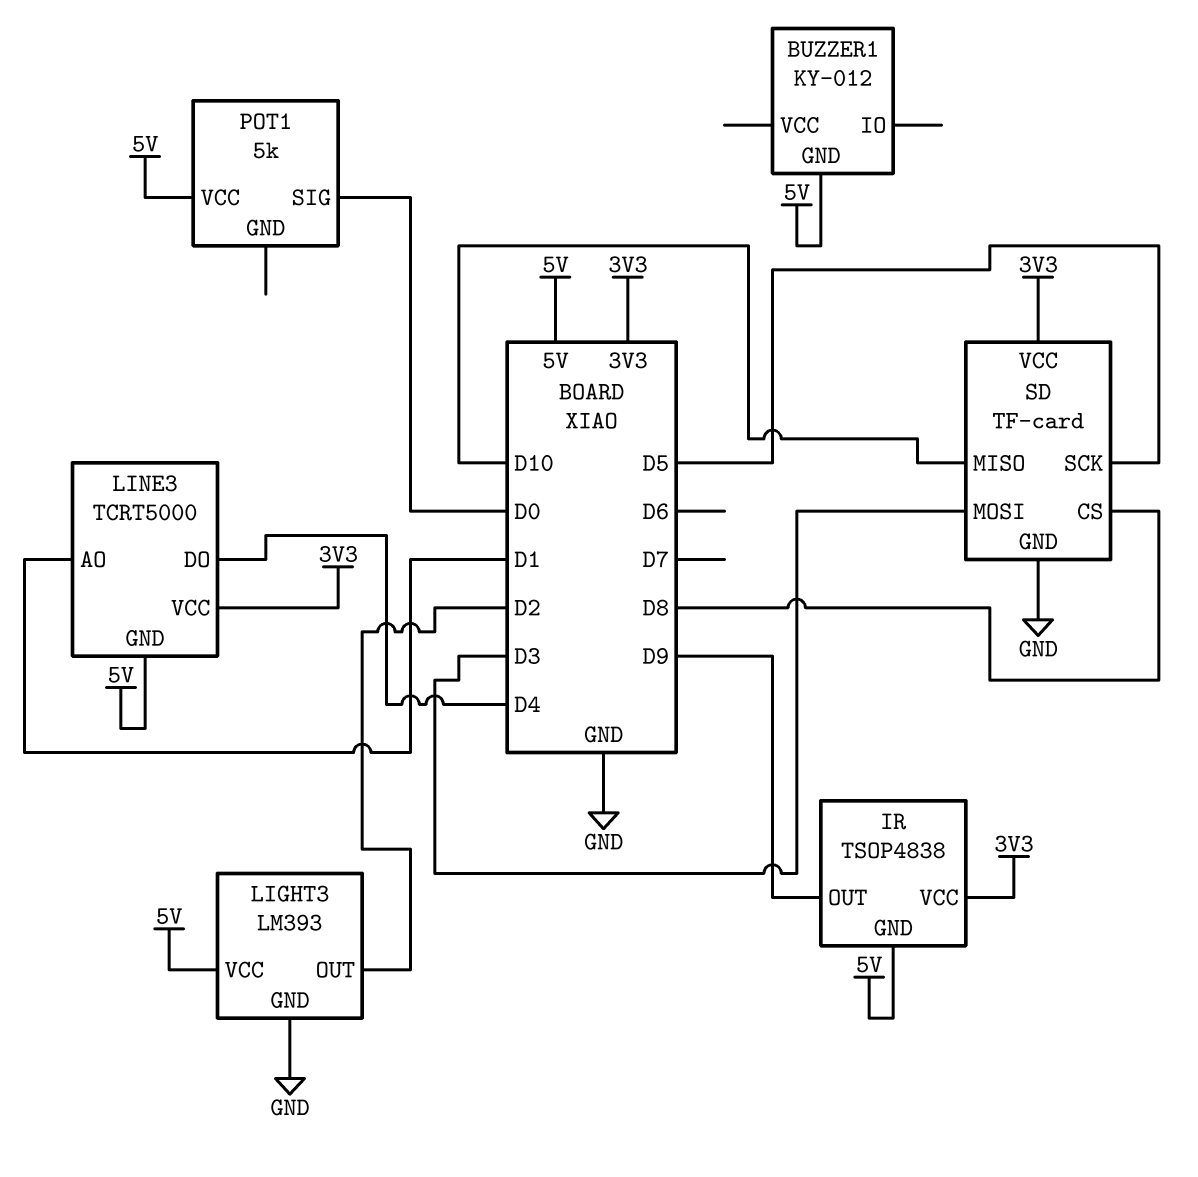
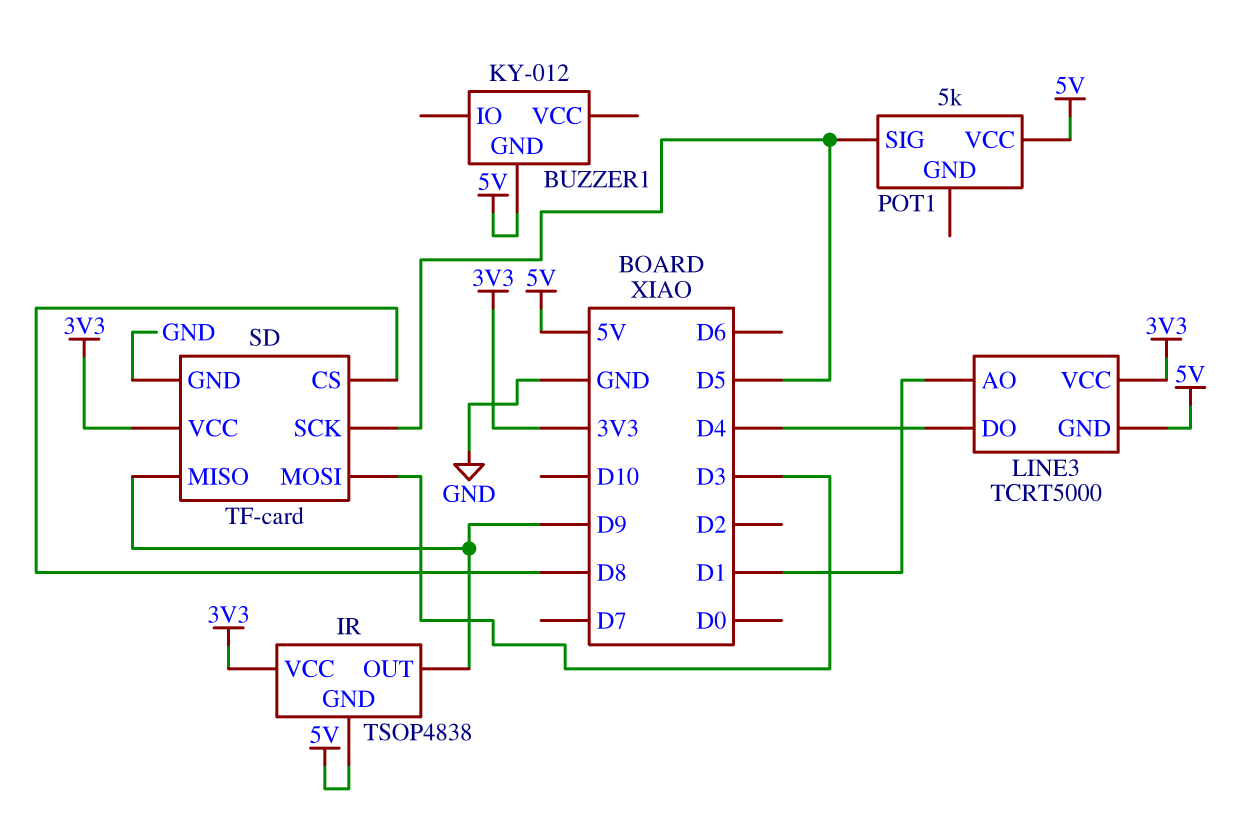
LIGHT3: LM393 -> none
LIGHT3 pin GND: GND -> none
LIGHT3 pin OUT: D2 -> none
LIGHT3 pin VCC: 5V -> none
POT1 pin SIG: D0 -> D5
SD pin MISO: D10 -> D9

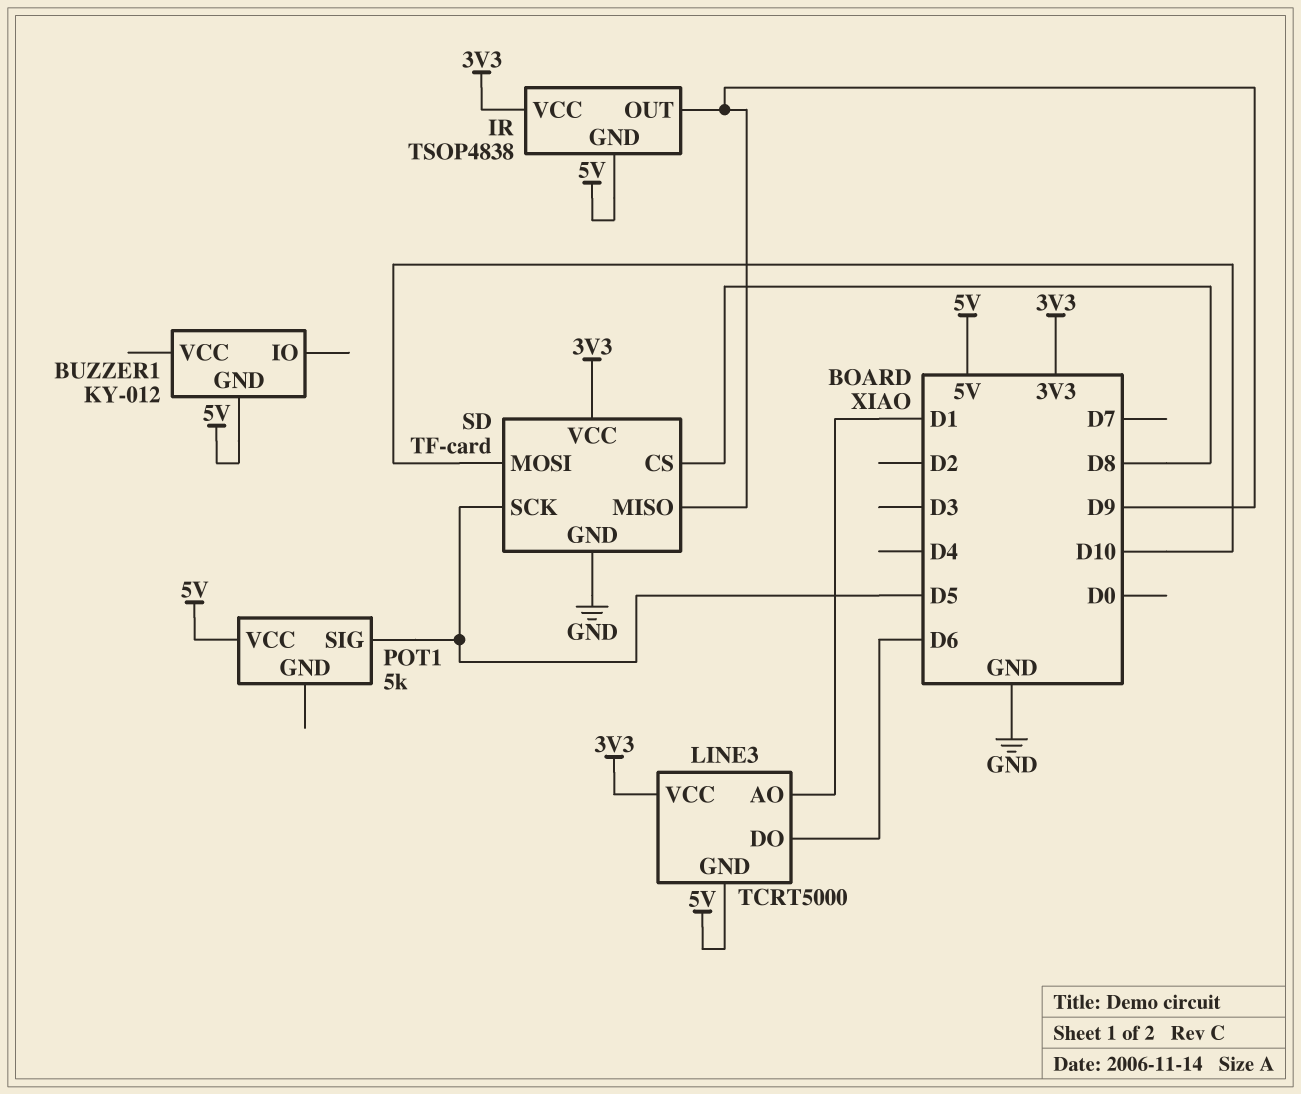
LINE3 pin DO: D4 -> D6
SD pin MOSI: D3 -> D10

